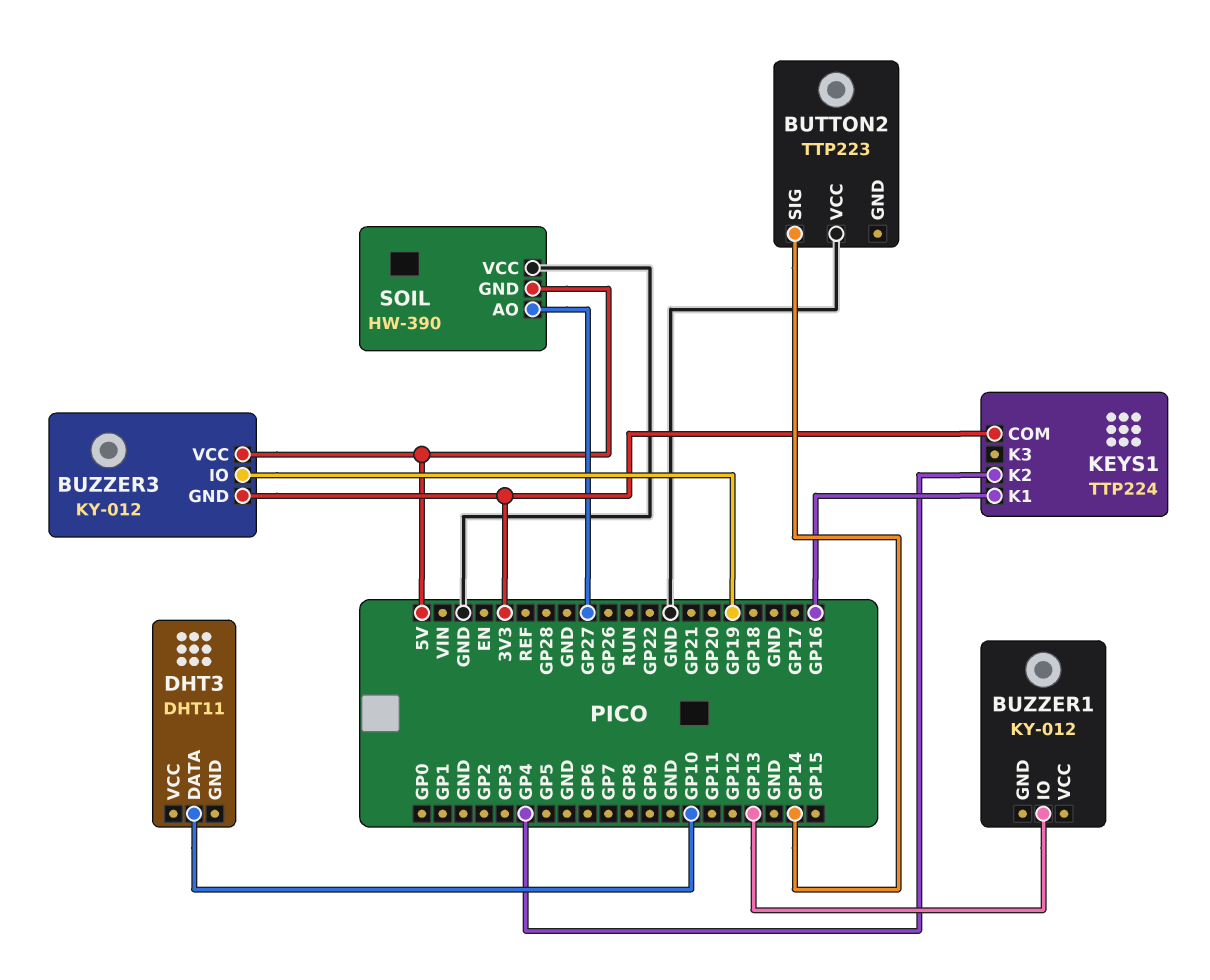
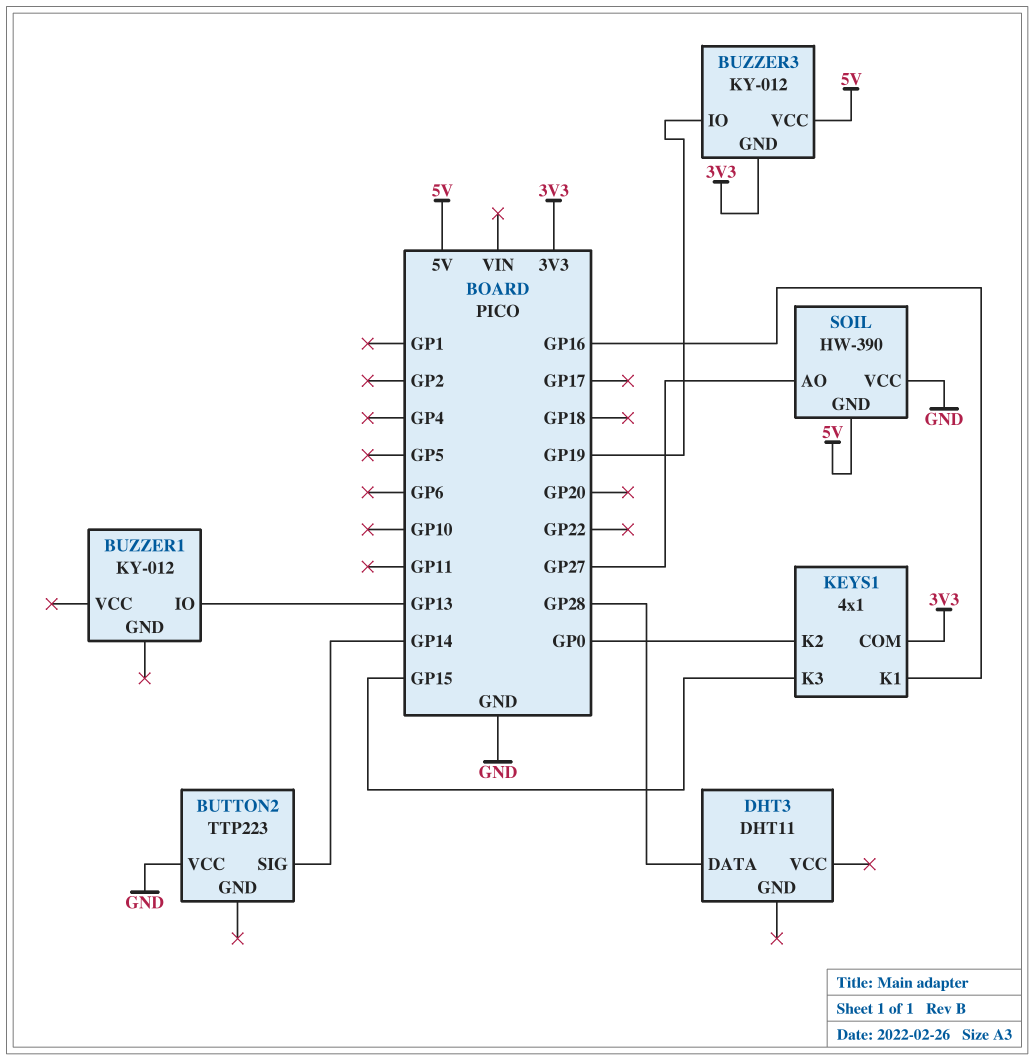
DHT3 pin DATA: GP10 -> GP28
KEYS1: TTP224 -> 4x1
KEYS1 pin K2: GP4 -> GP0
KEYS1 pin K3: none -> GP15

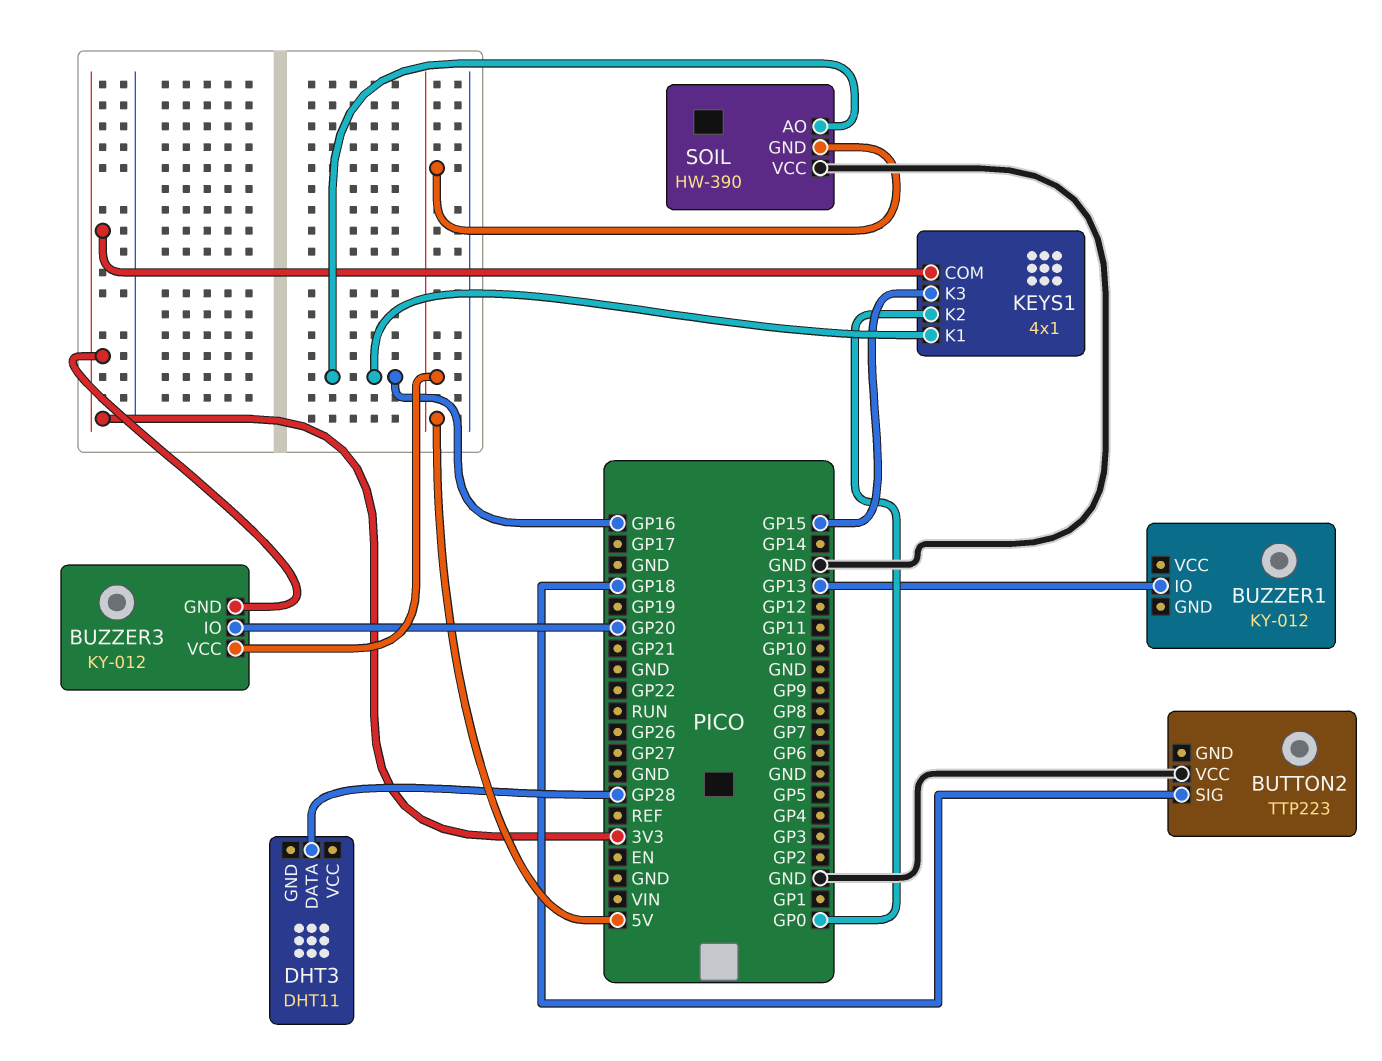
BUTTON2 pin SIG: GP14 -> GP18
BUZZER3 pin IO: GP19 -> GP20
SOIL pin AO: GP27 -> GP16

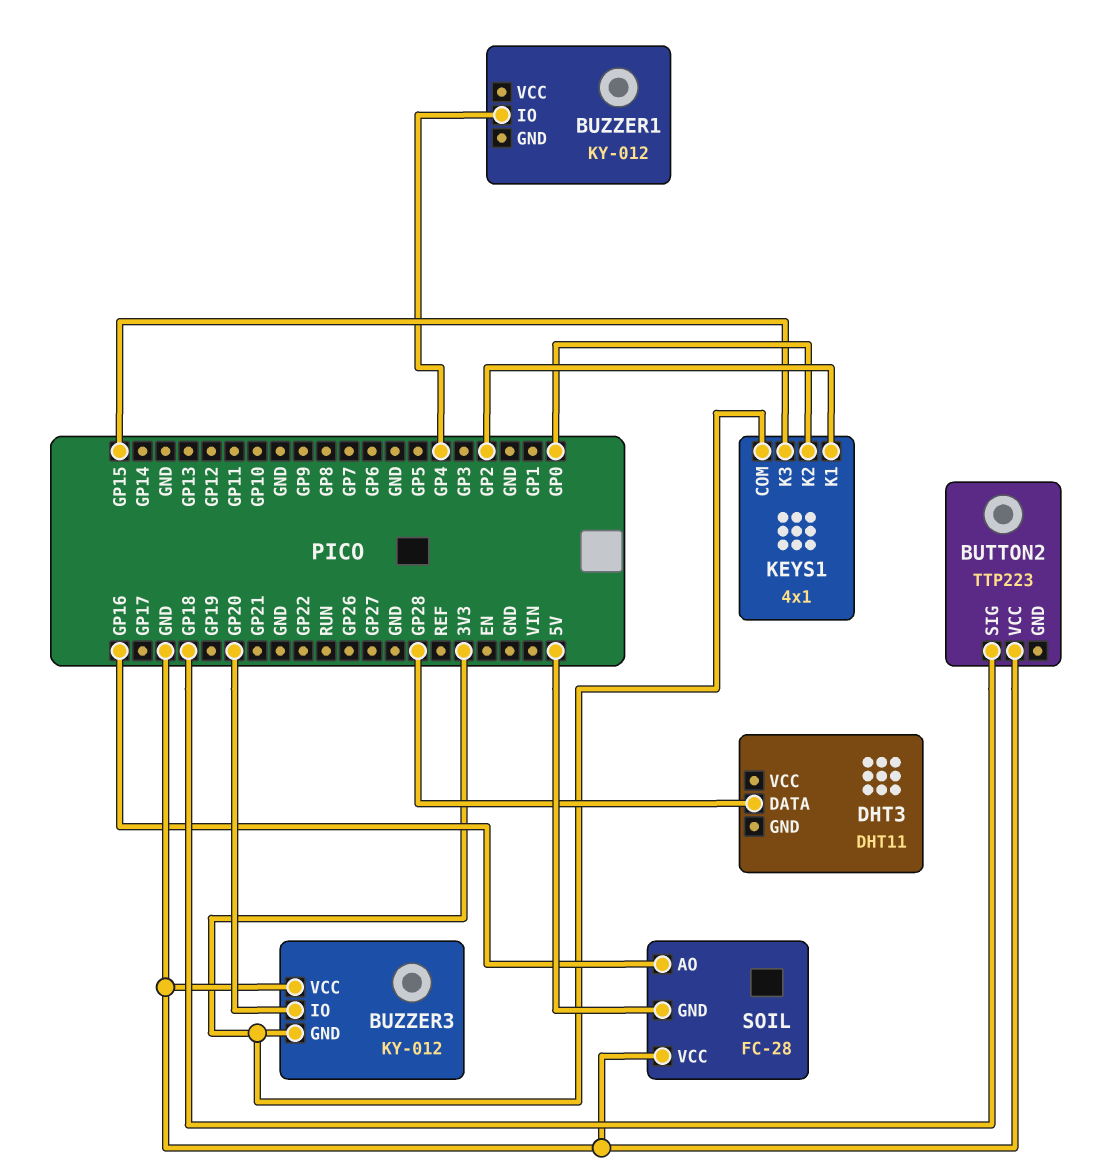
BUZZER1 pin IO: GP13 -> GP4
BUZZER3 pin VCC: 5V -> GND
KEYS1 pin K1: GP16 -> GP2
SOIL: HW-390 -> FC-28

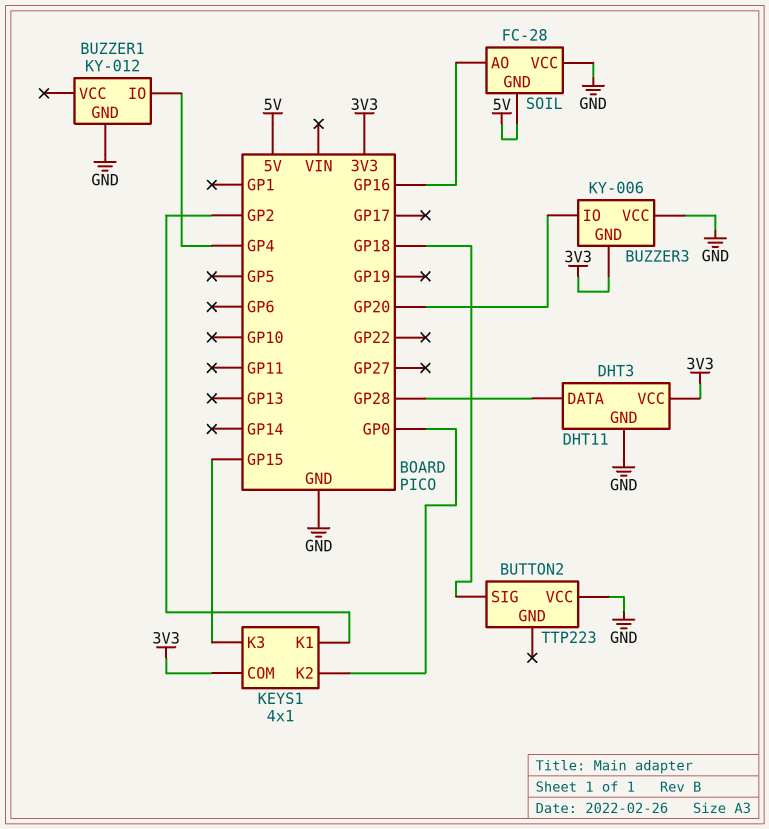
BUZZER1 pin GND: none -> GND
BUZZER3: KY-012 -> KY-006
DHT3 pin GND: none -> GND
DHT3 pin VCC: none -> 3V3

